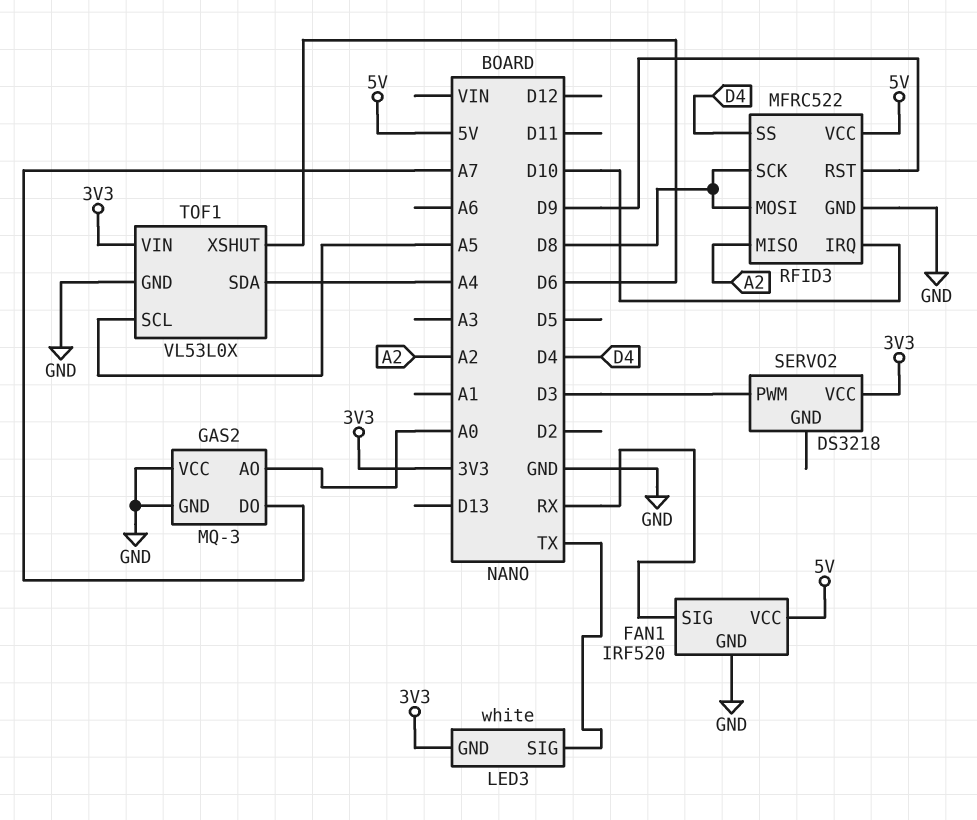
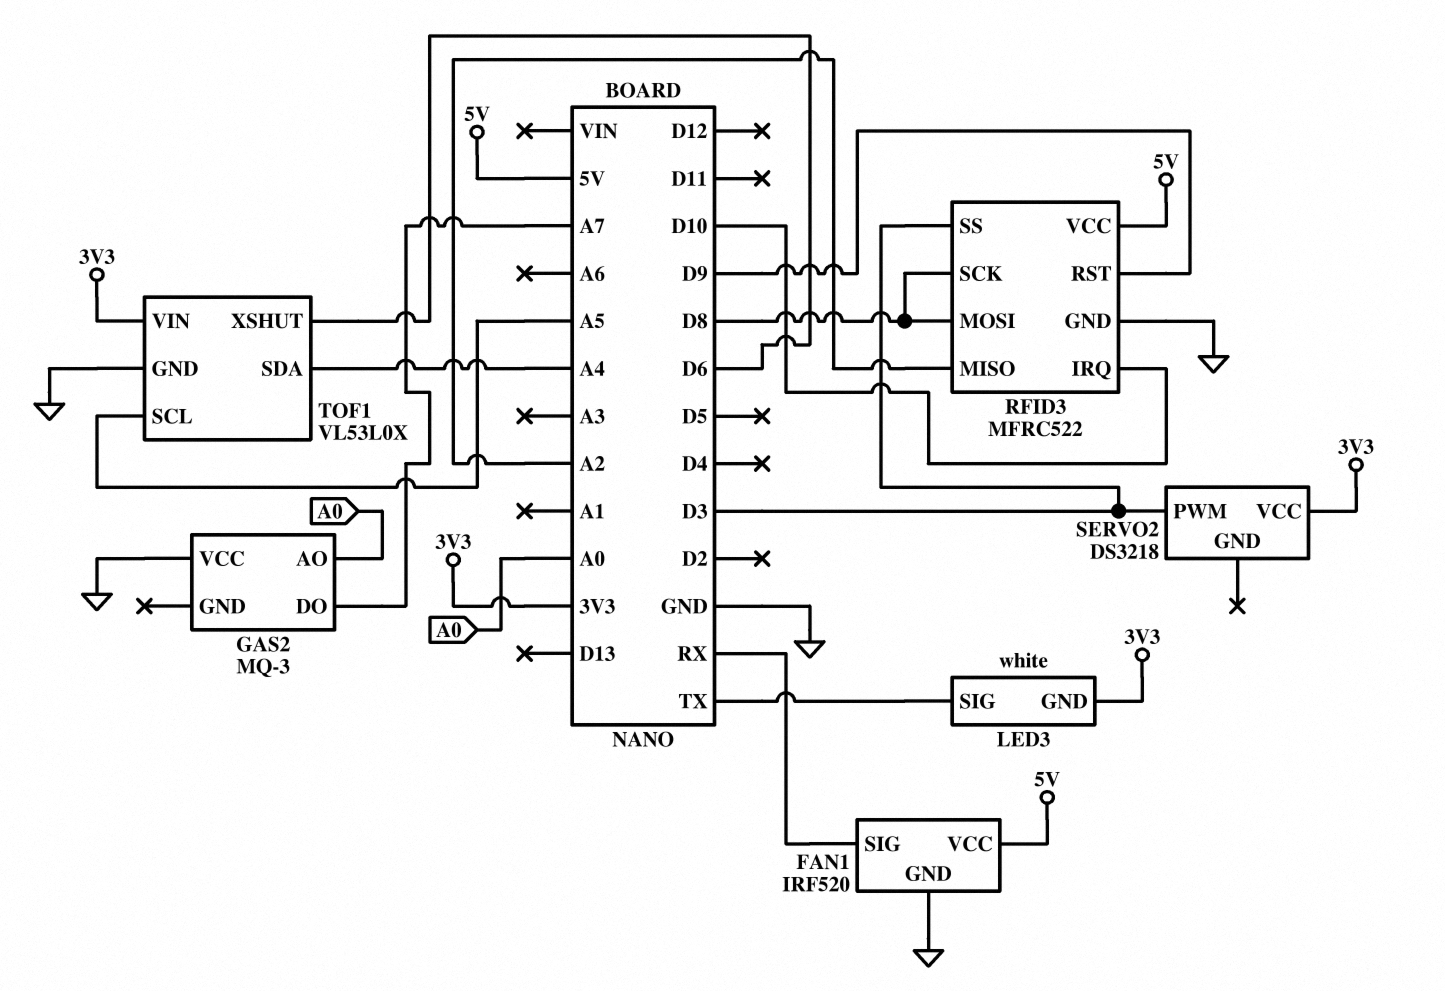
GAS2 pin GND: GND -> none
RFID3 pin SS: D4 -> D3

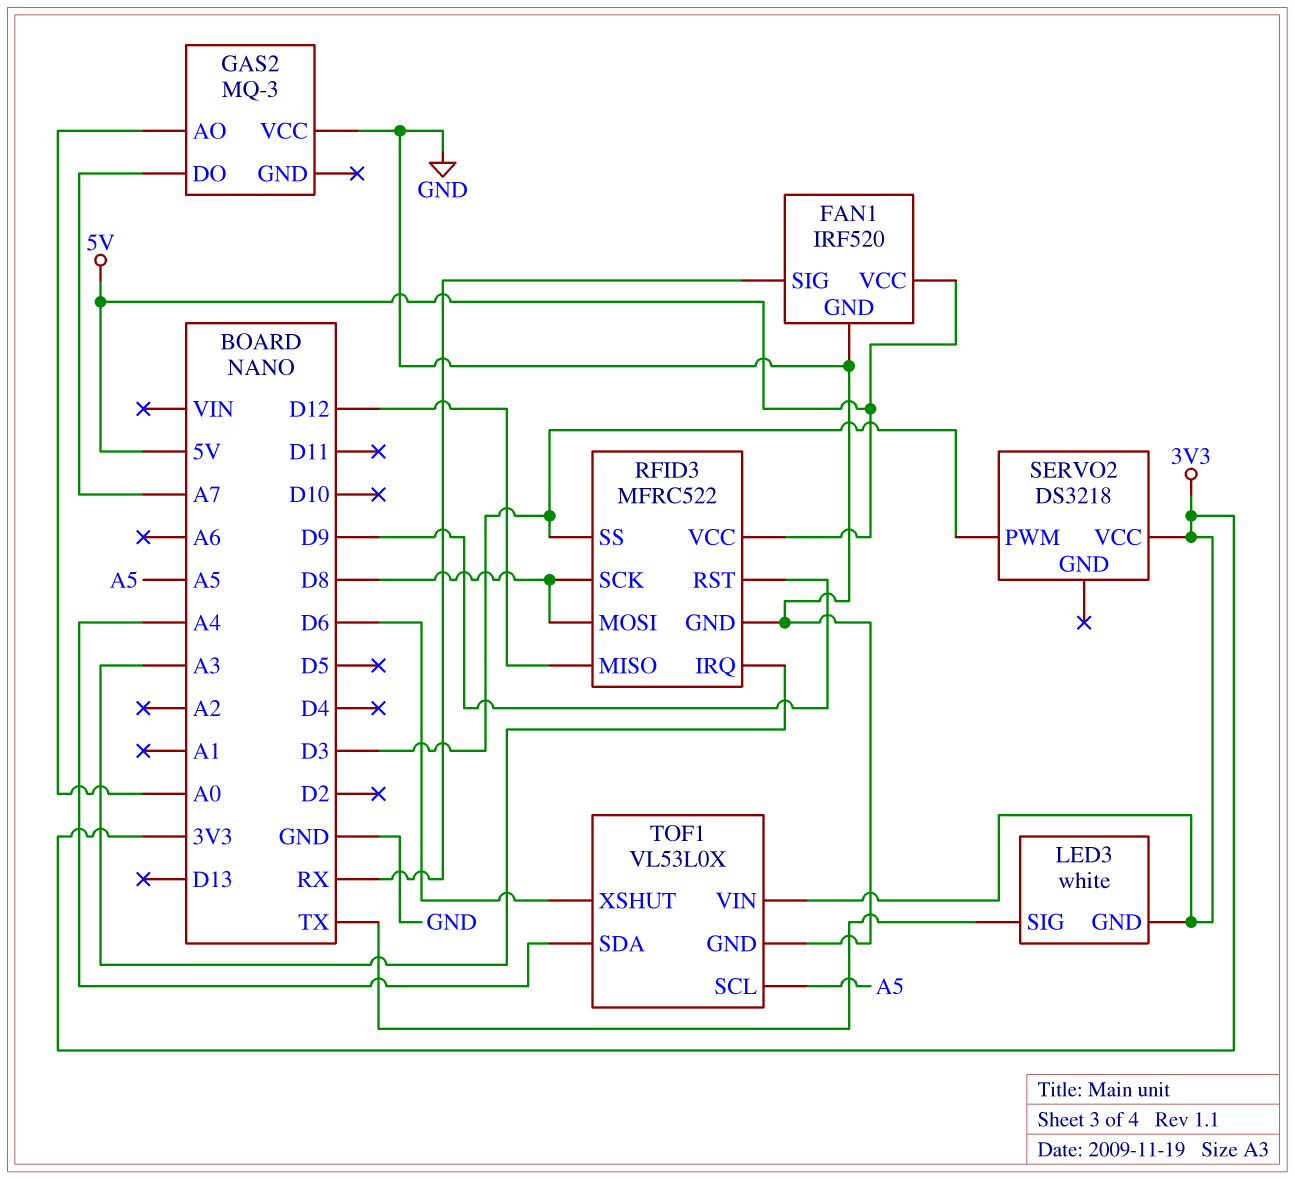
RFID3 pin IRQ: D10 -> A3
RFID3 pin MISO: A2 -> D12

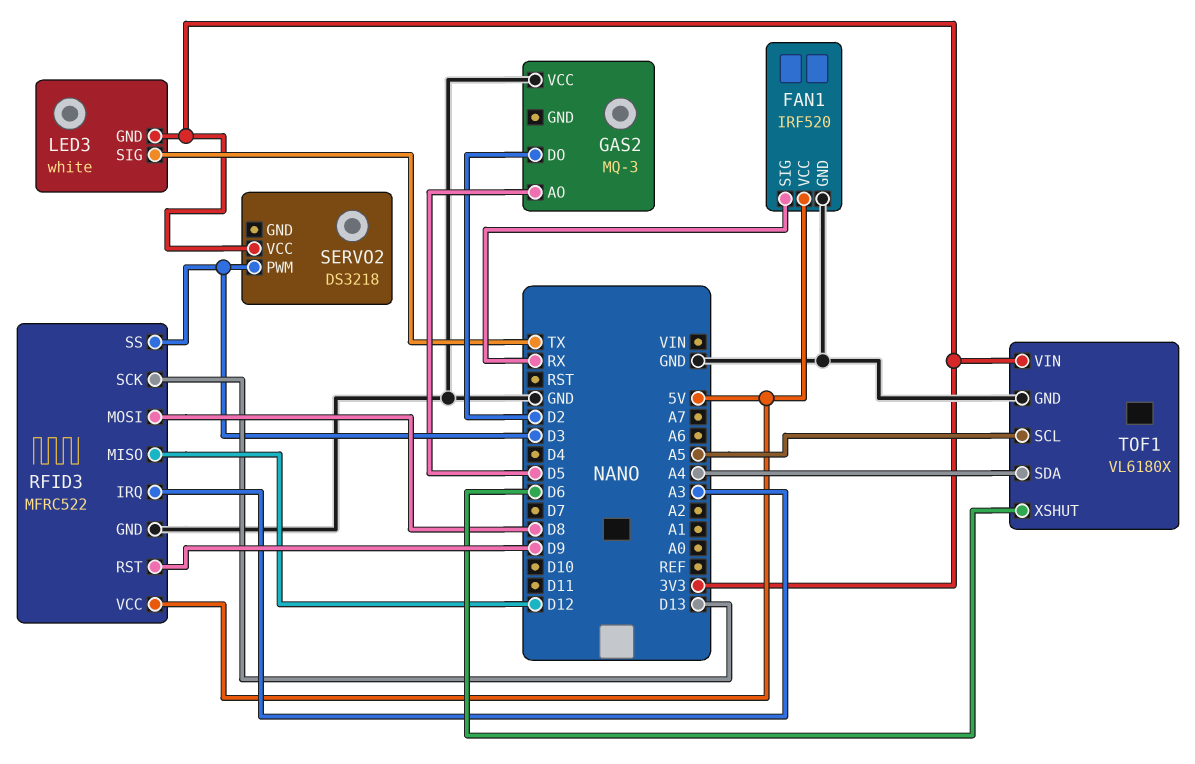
GAS2 pin AO: A0 -> D5
GAS2 pin DO: A7 -> D2
RFID3 pin SCK: D8 -> D13
TOF1: VL53L0X -> VL6180X

